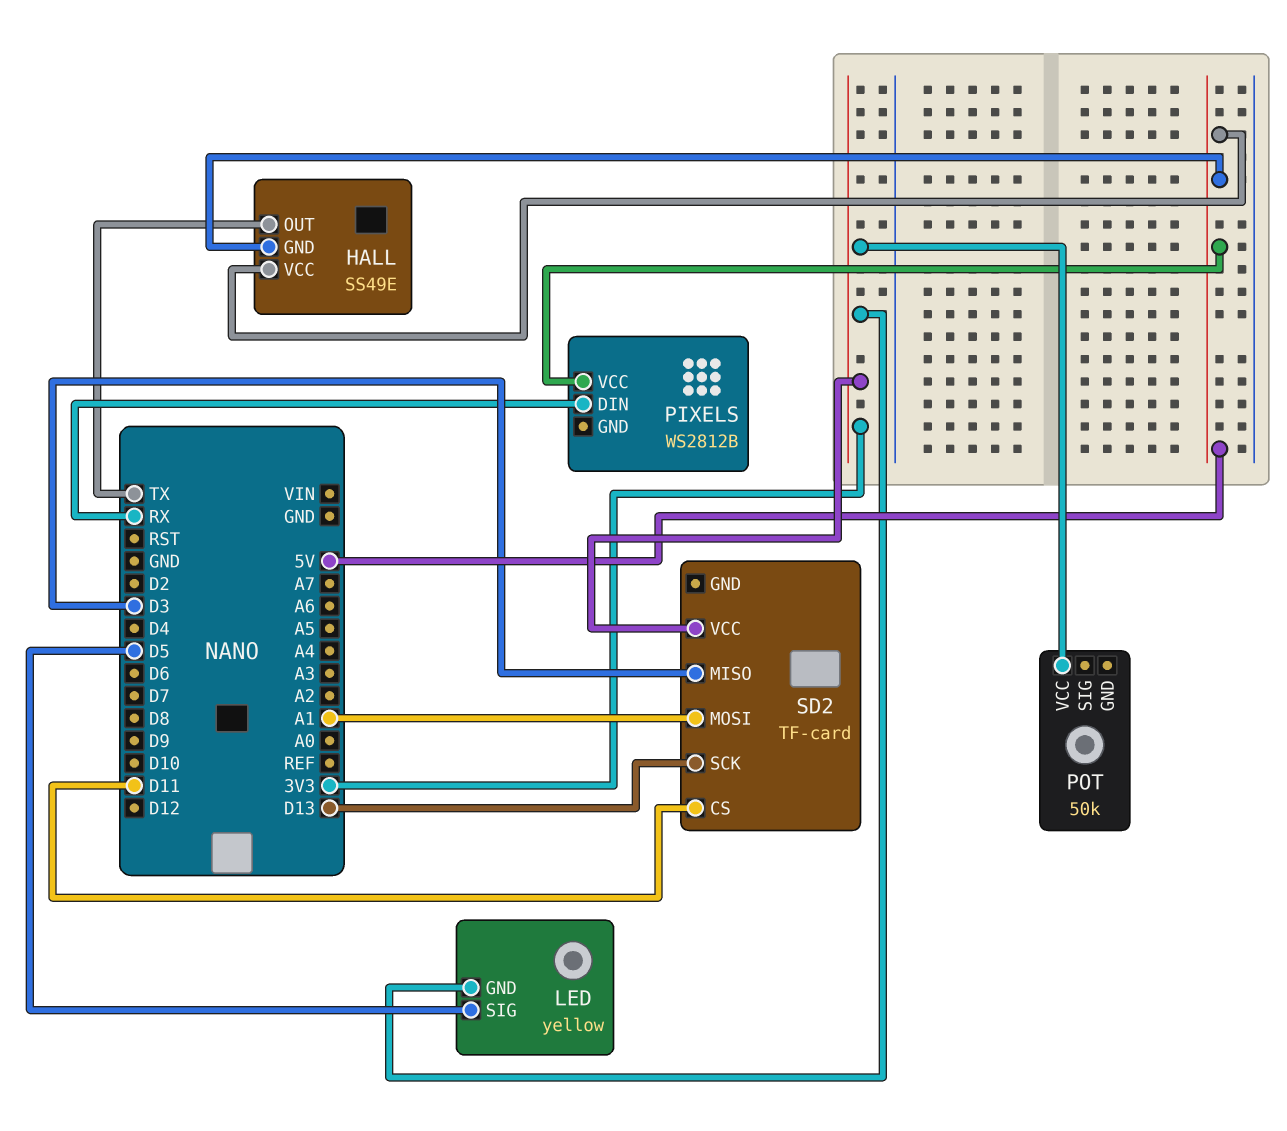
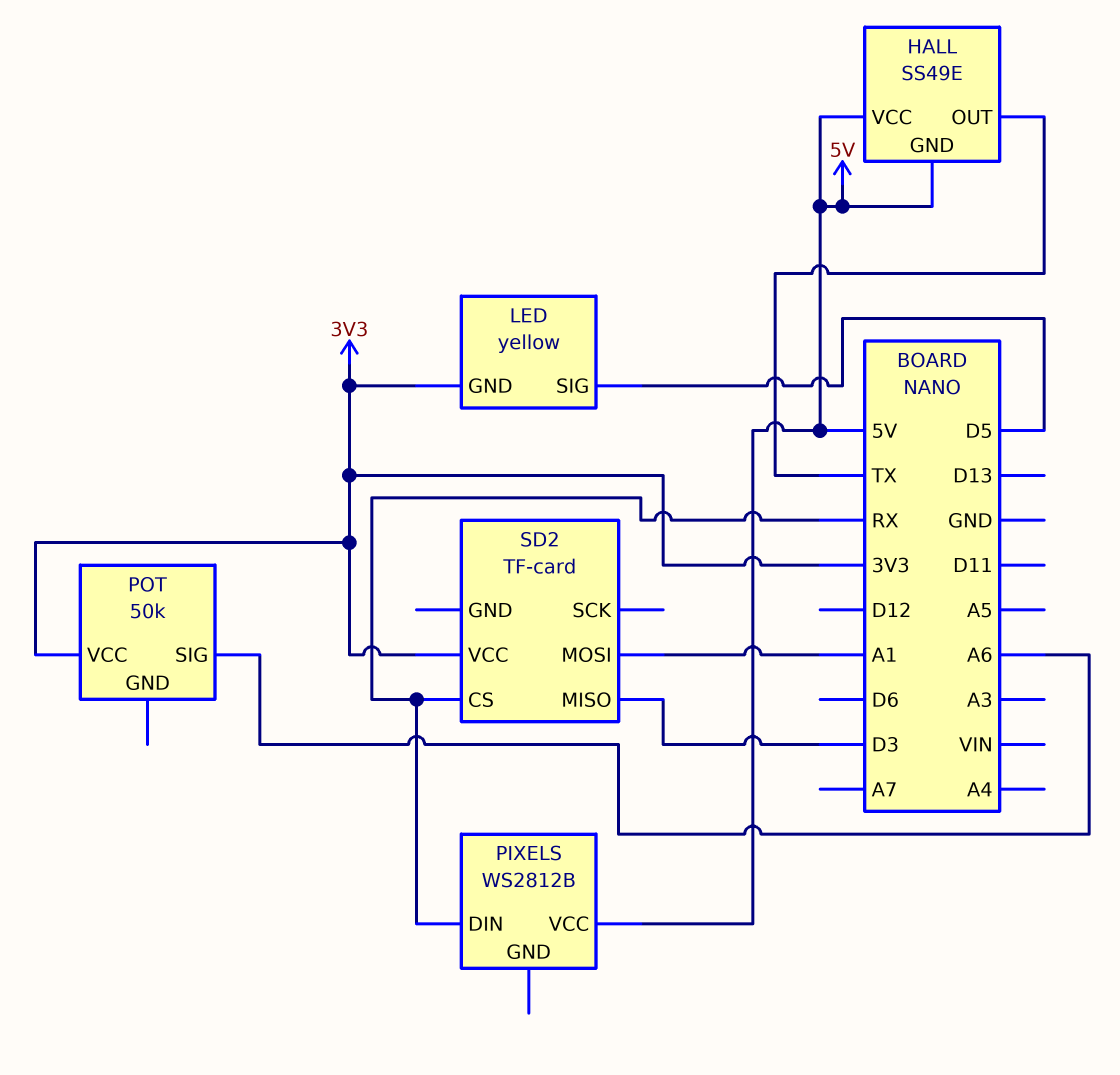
POT pin SIG: none -> A6
SD2 pin CS: D11 -> RX
SD2 pin SCK: D13 -> none

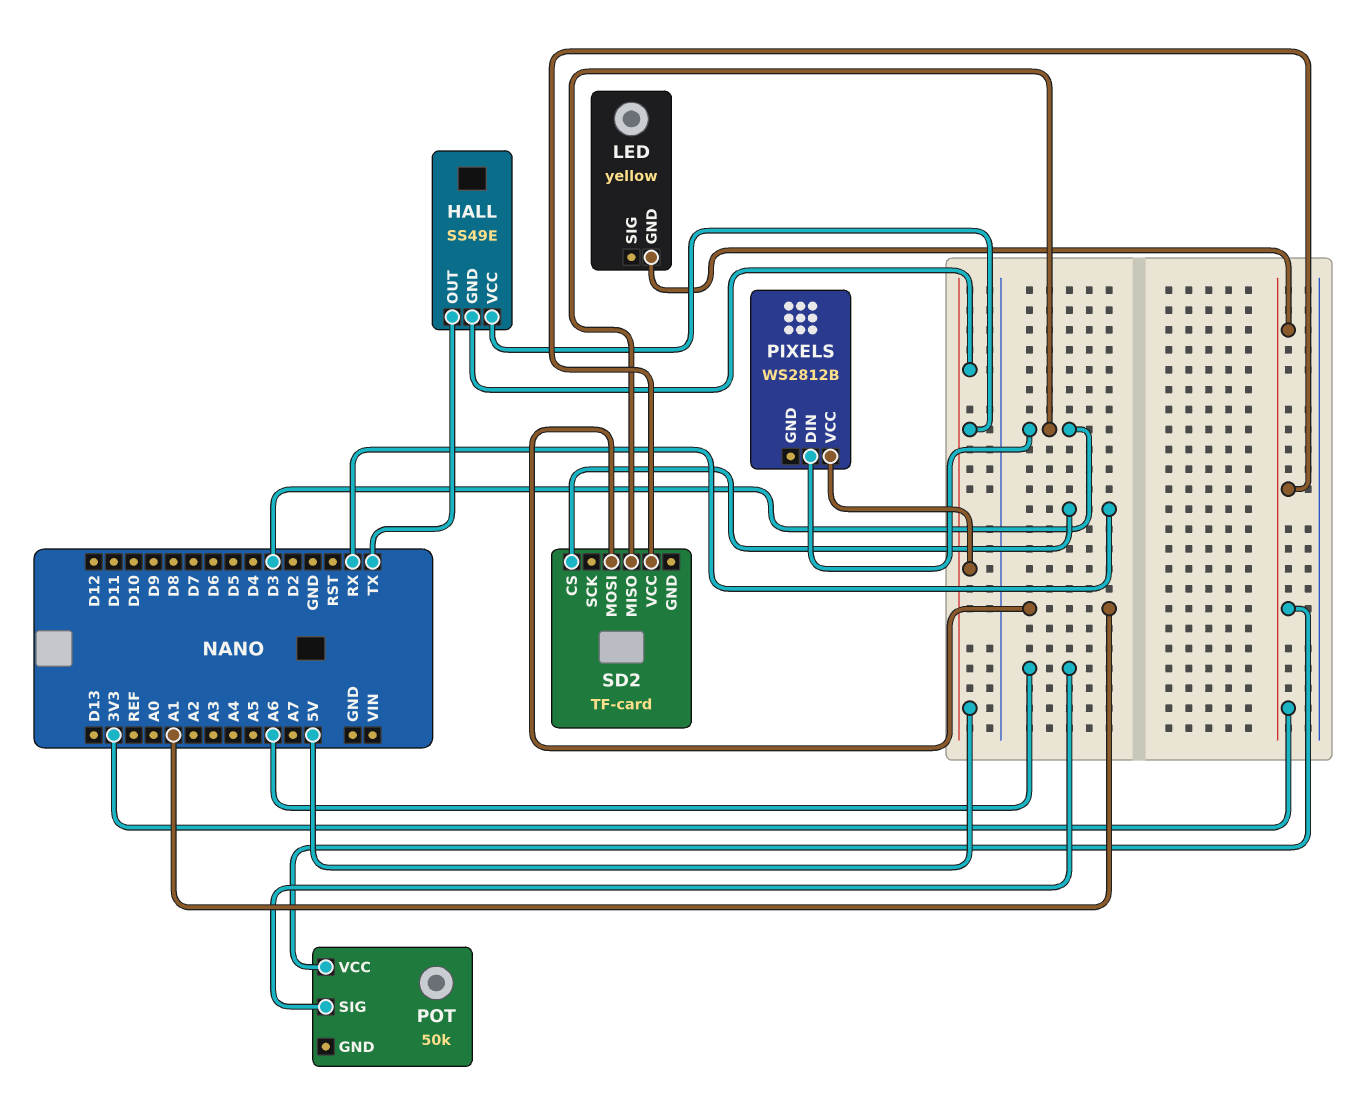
LED pin SIG: D5 -> none
PIXELS pin DIN: RX -> D3

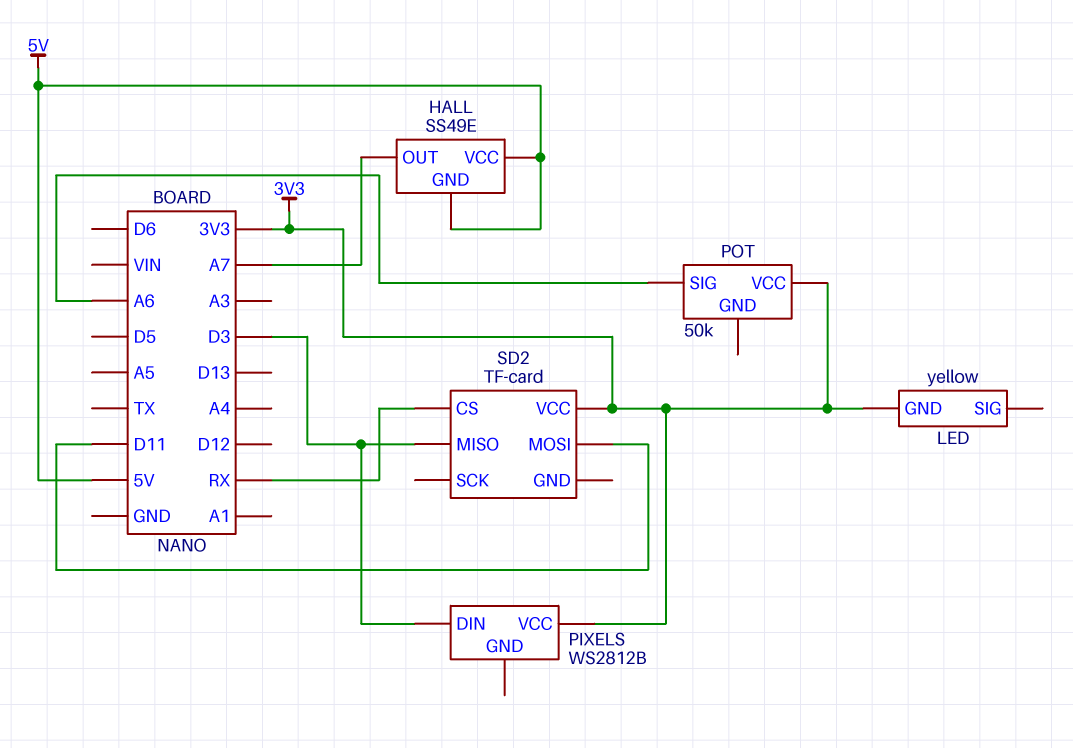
HALL pin OUT: TX -> A7
PIXELS pin VCC: 5V -> 3V3
SD2 pin MOSI: A1 -> D11

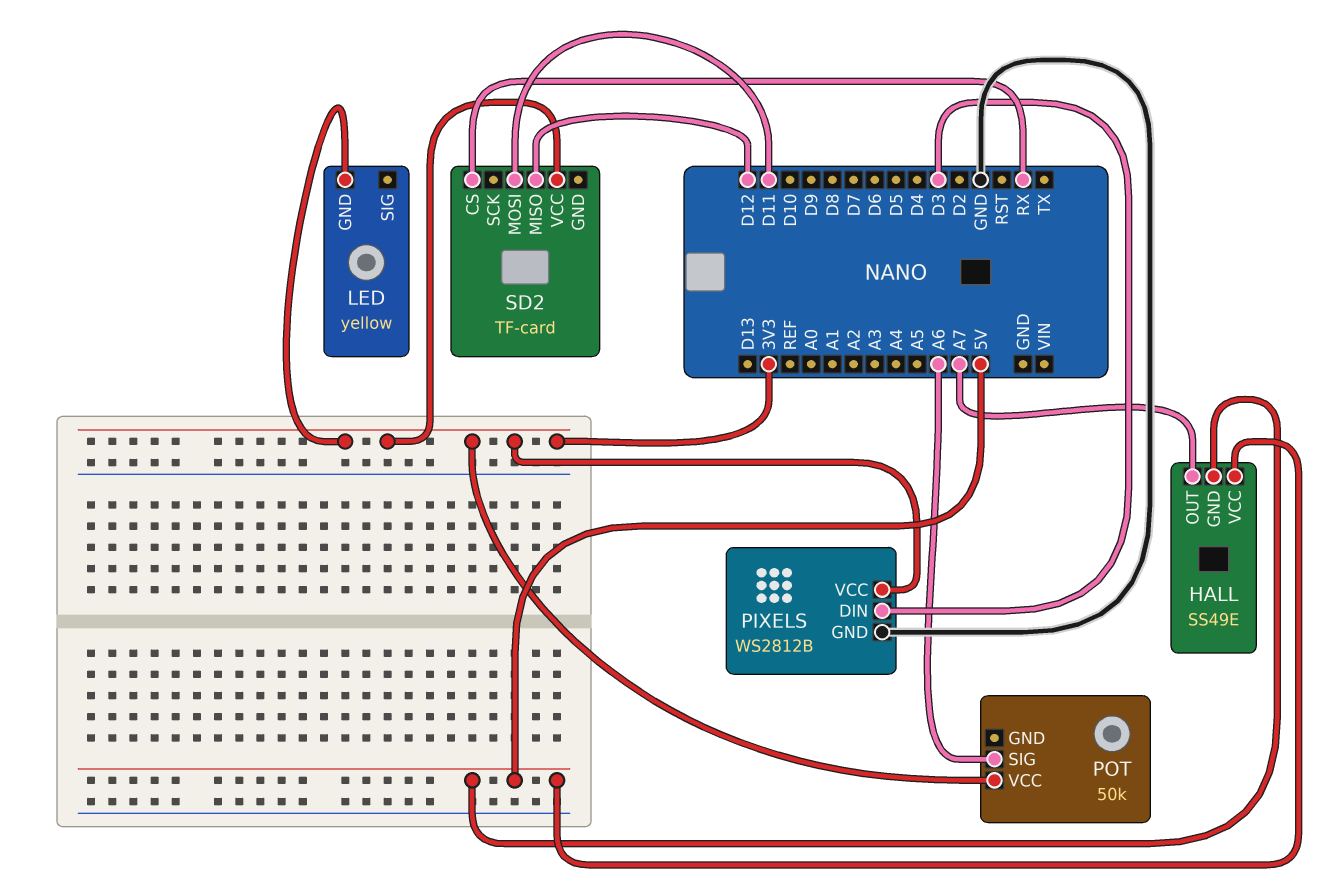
PIXELS pin GND: none -> GND
SD2 pin MISO: D3 -> D12

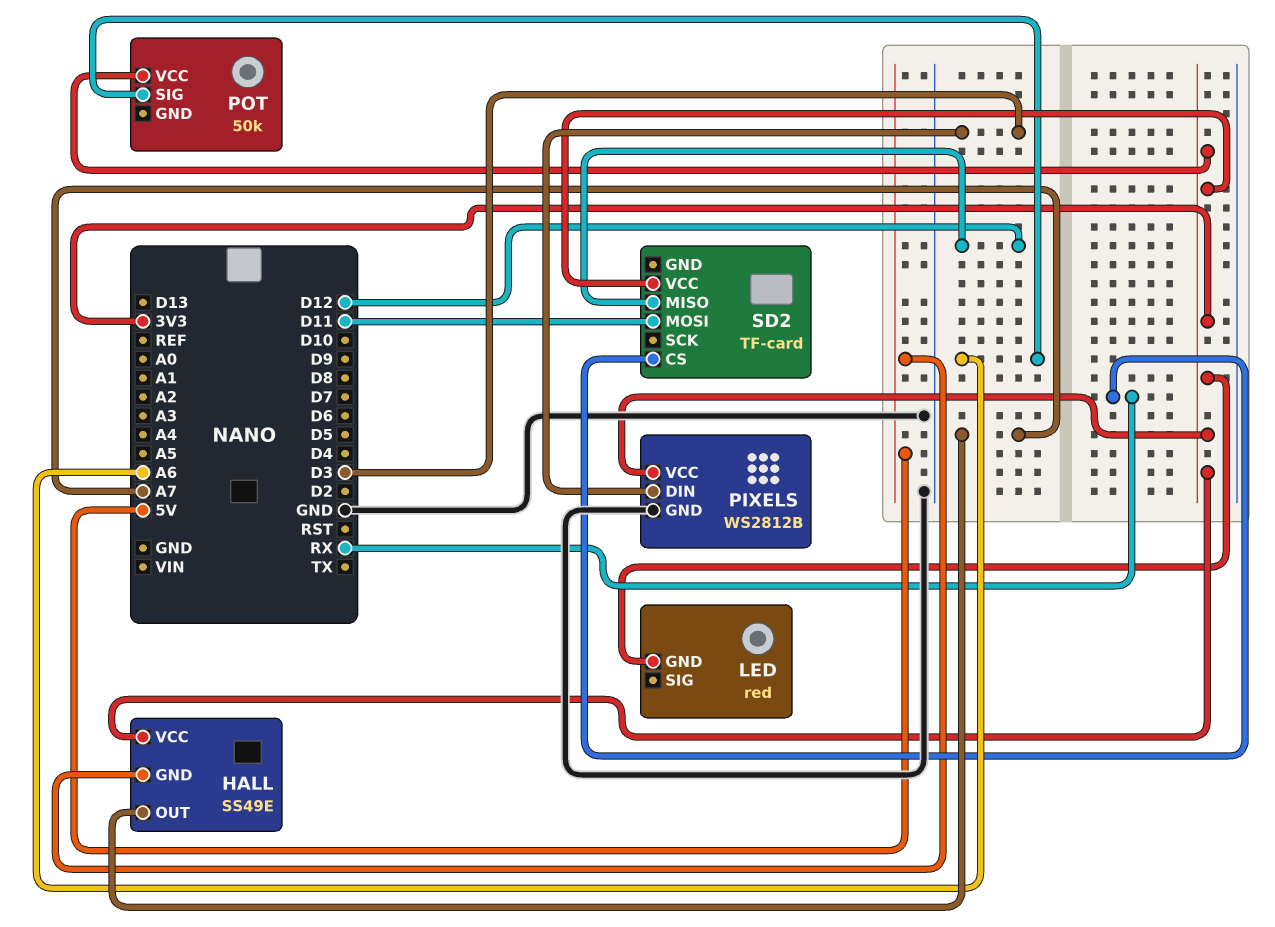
HALL pin VCC: 5V -> 3V3
LED: yellow -> red

